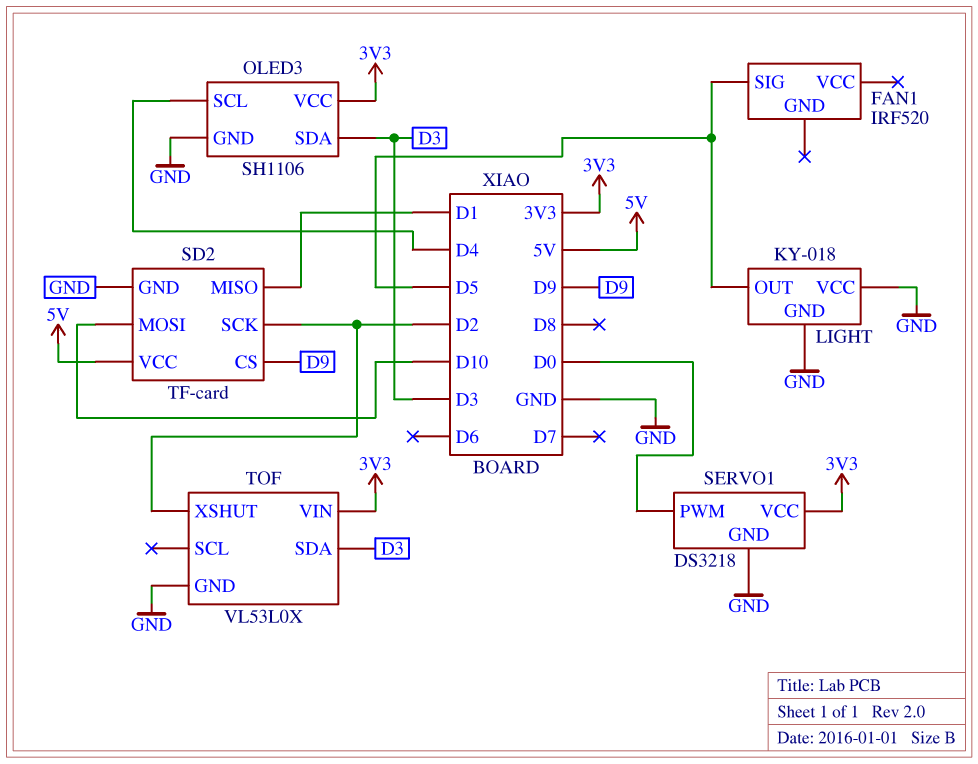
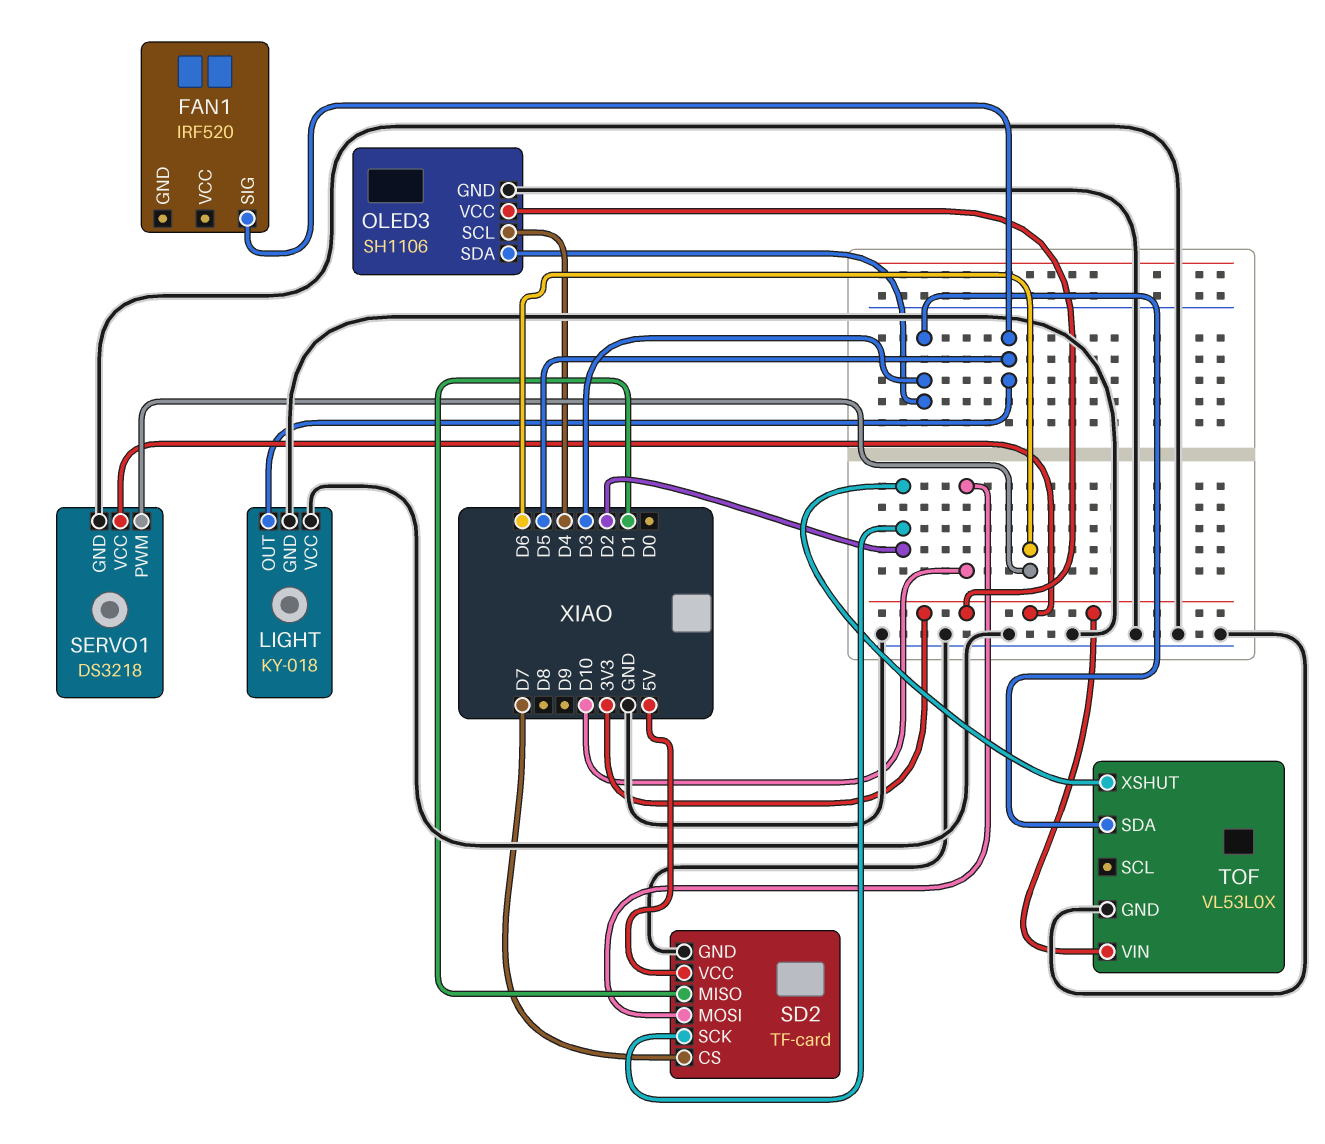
SD2 pin CS: D9 -> D7
SERVO1 pin PWM: D0 -> D6

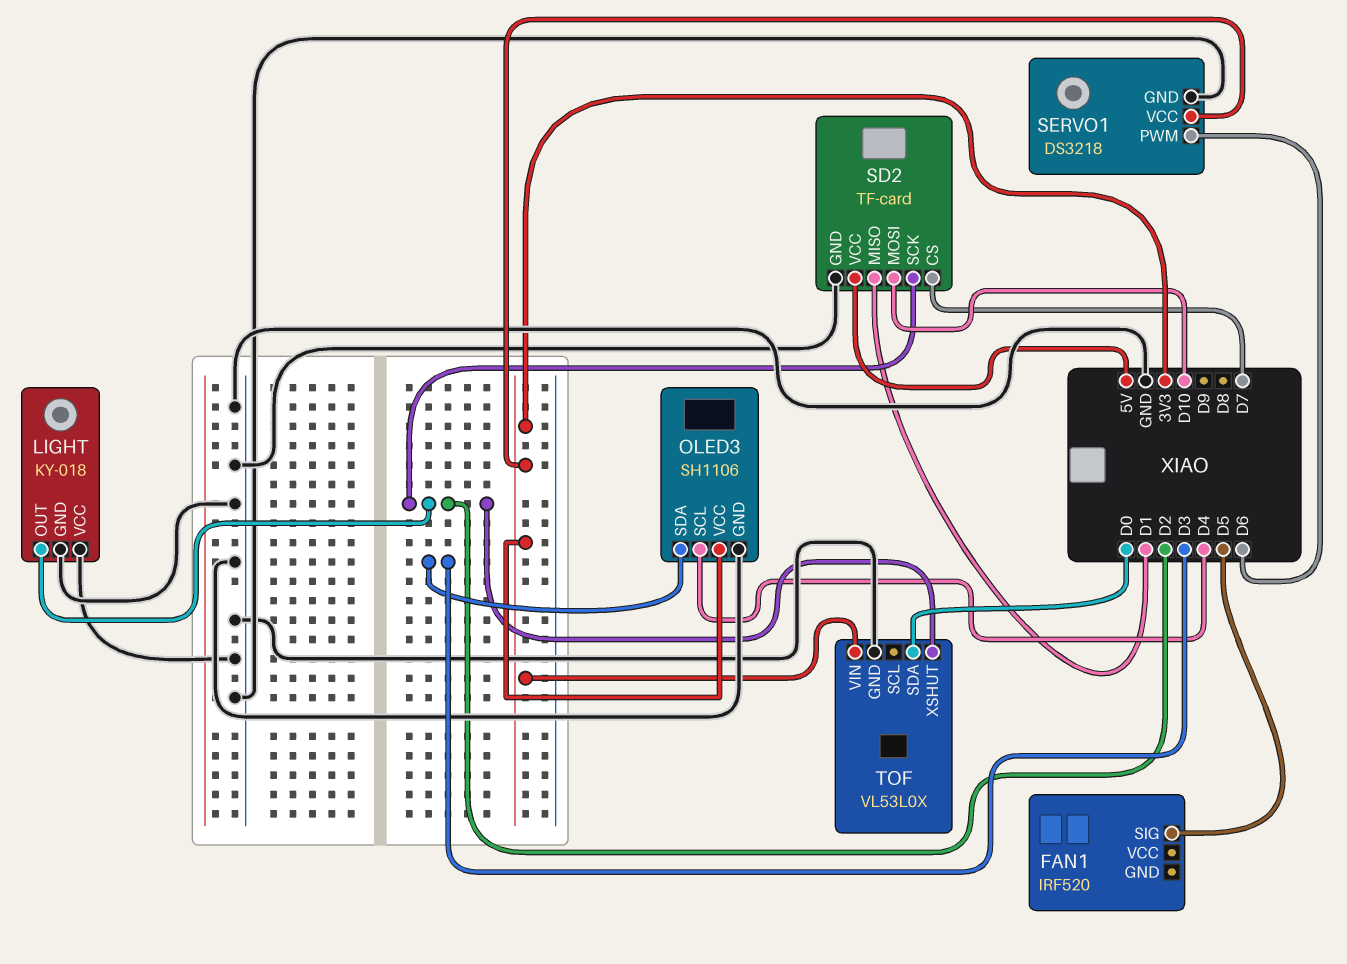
LIGHT pin OUT: D5 -> D2
TOF pin SDA: D3 -> D0

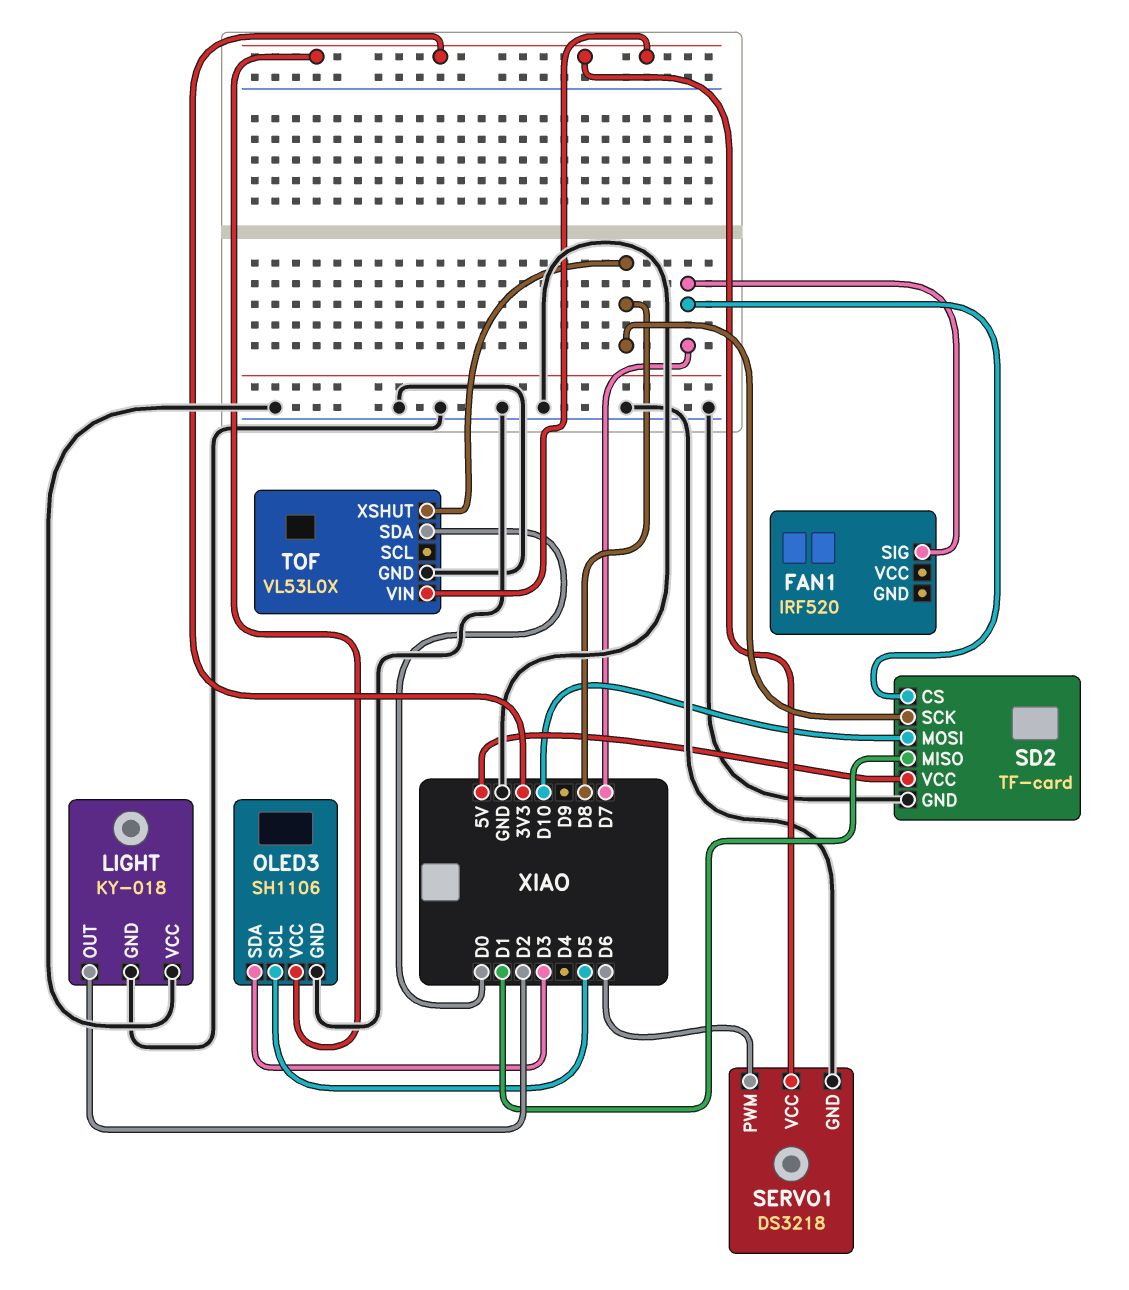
FAN1 pin SIG: D5 -> D7
OLED3 pin SCL: D4 -> D5
SD2 pin SCK: D2 -> D8
TOF pin XSHUT: D2 -> D8

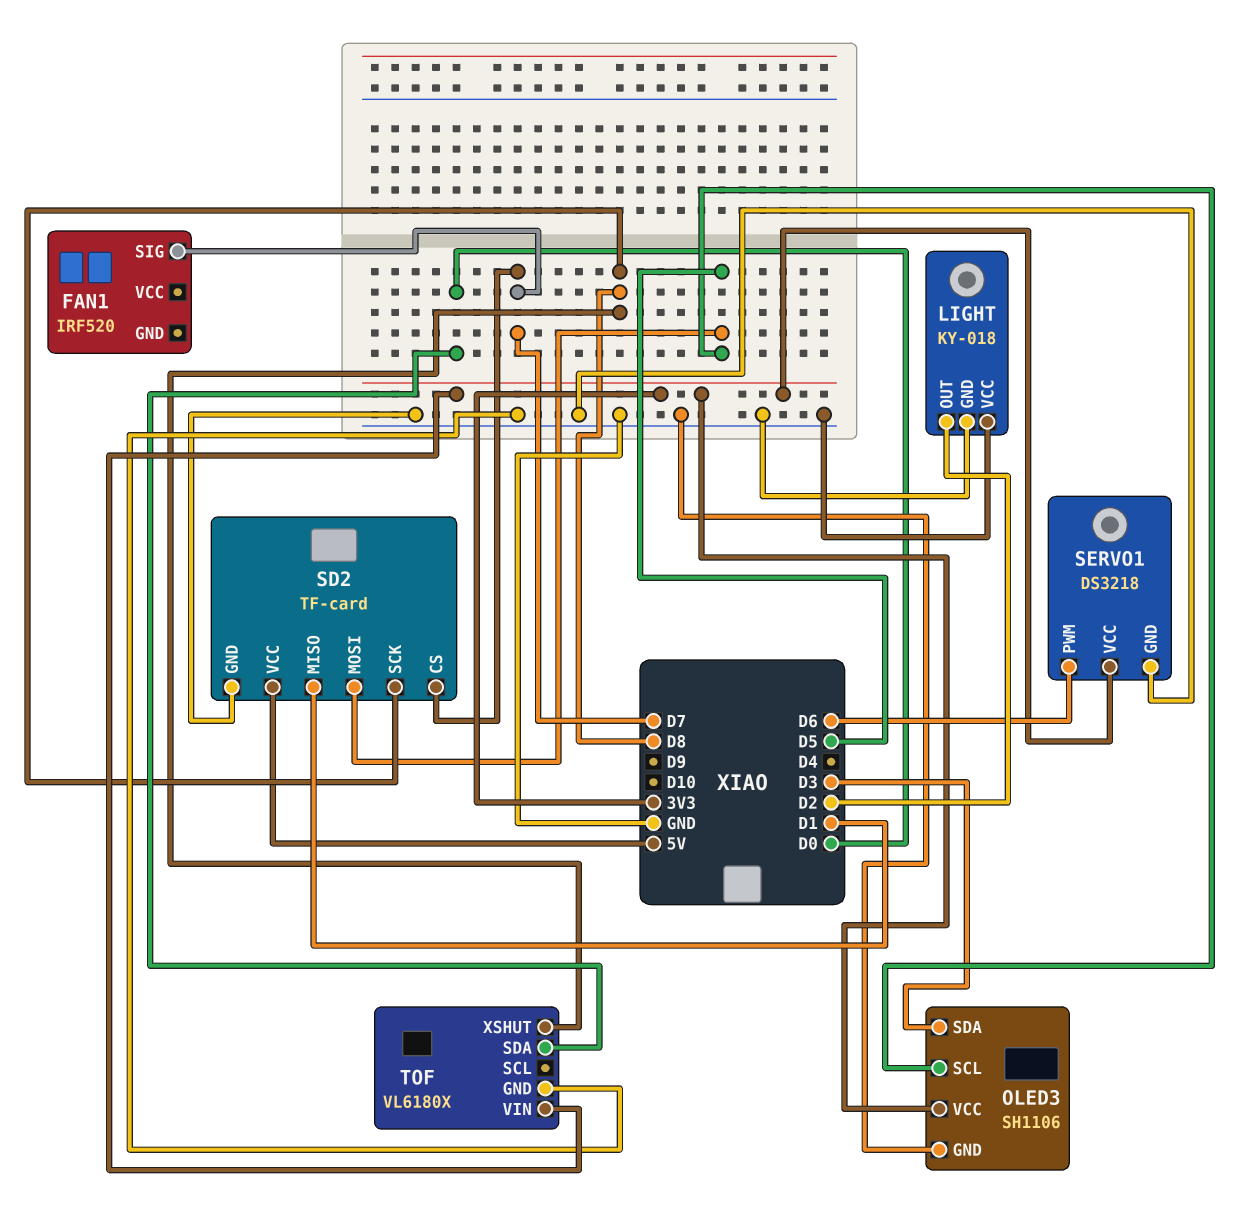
SD2 pin MOSI: D10 -> D5
TOF: VL53L0X -> VL6180X

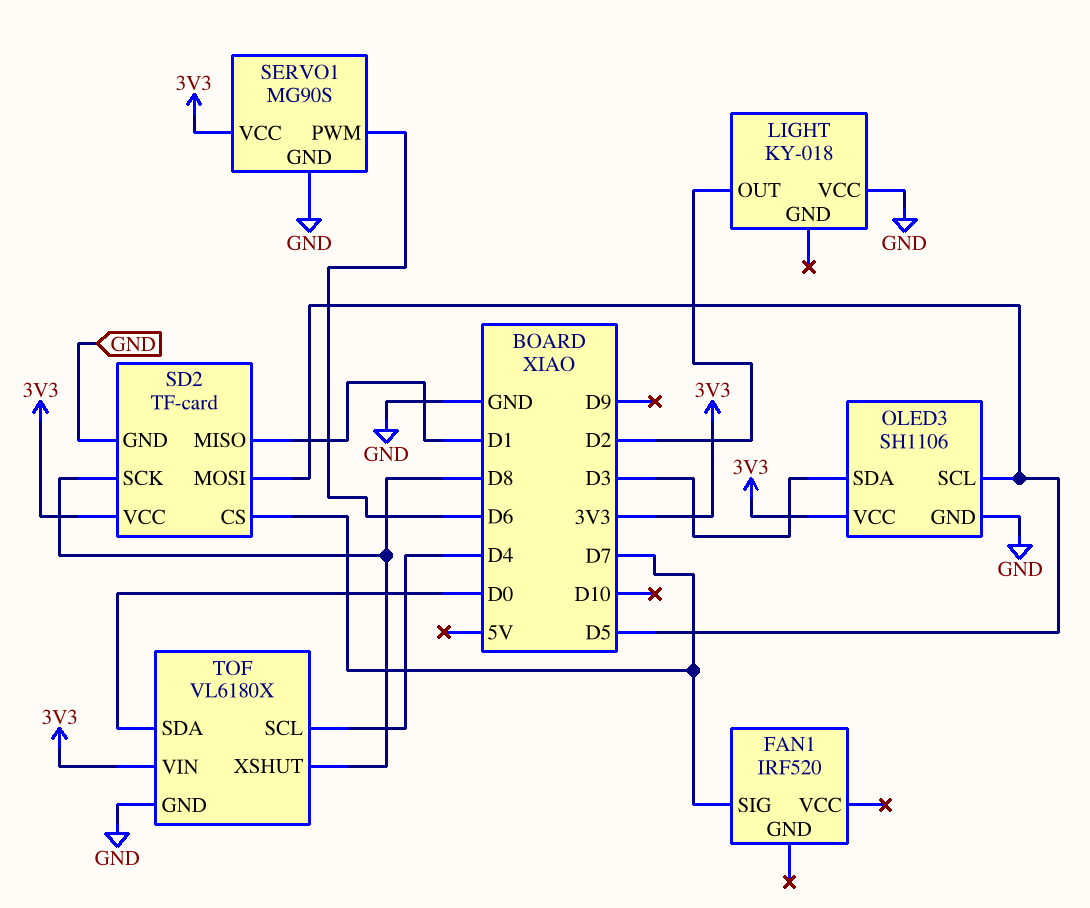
LIGHT pin GND: GND -> none
SD2 pin VCC: 5V -> 3V3
SERVO1: DS3218 -> MG90S
TOF pin SCL: none -> D4

